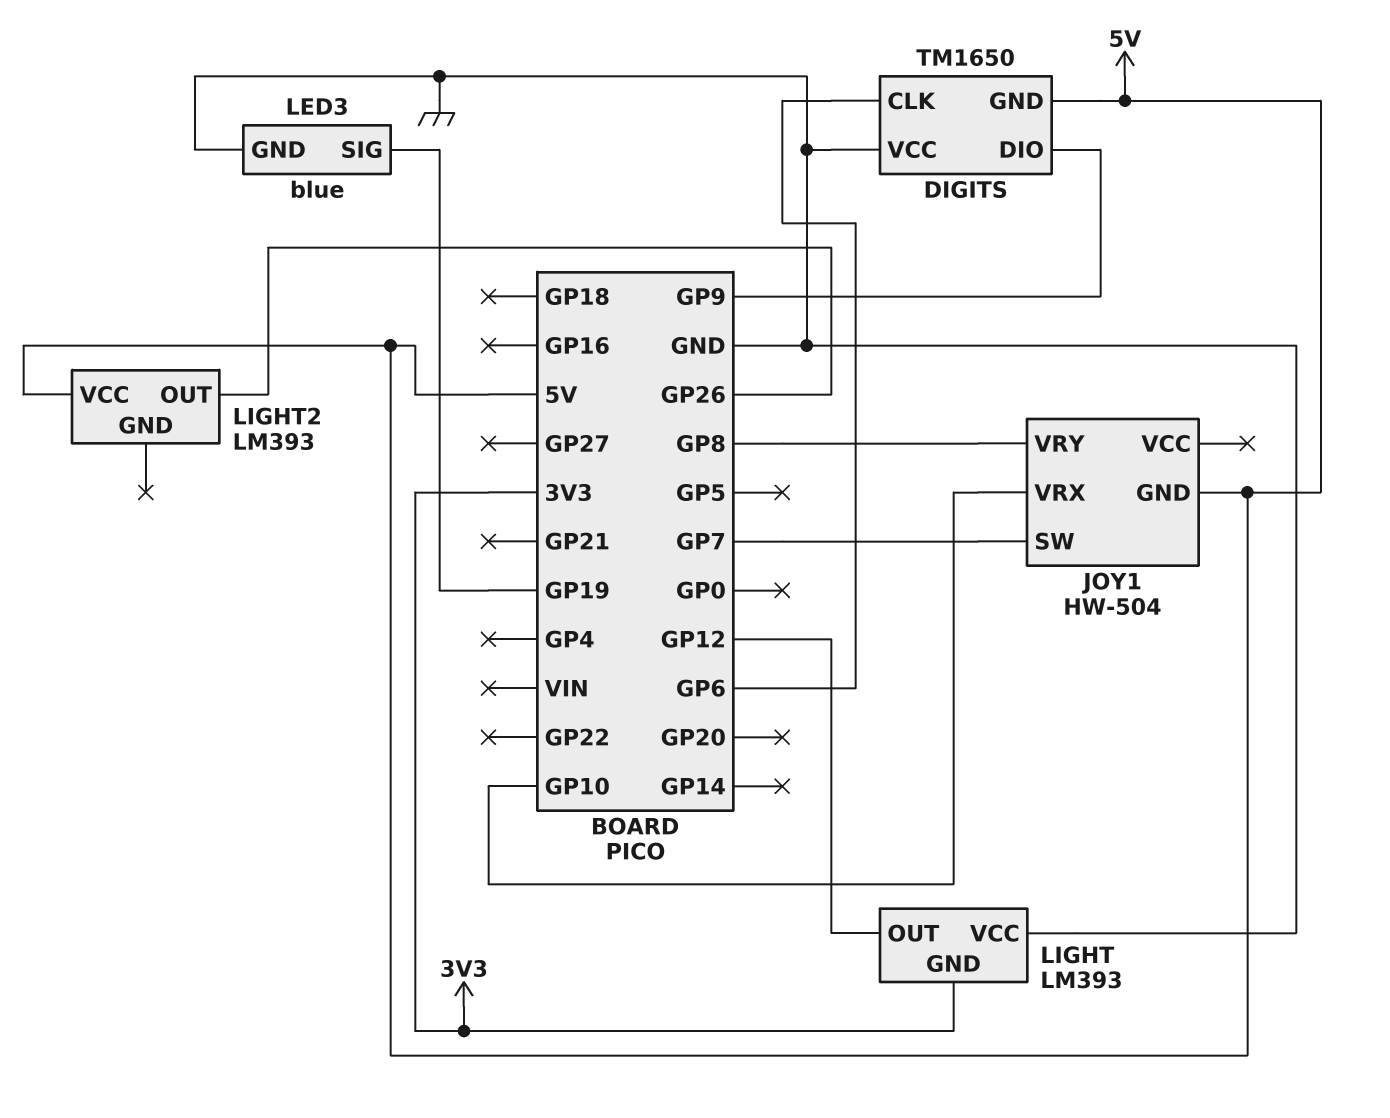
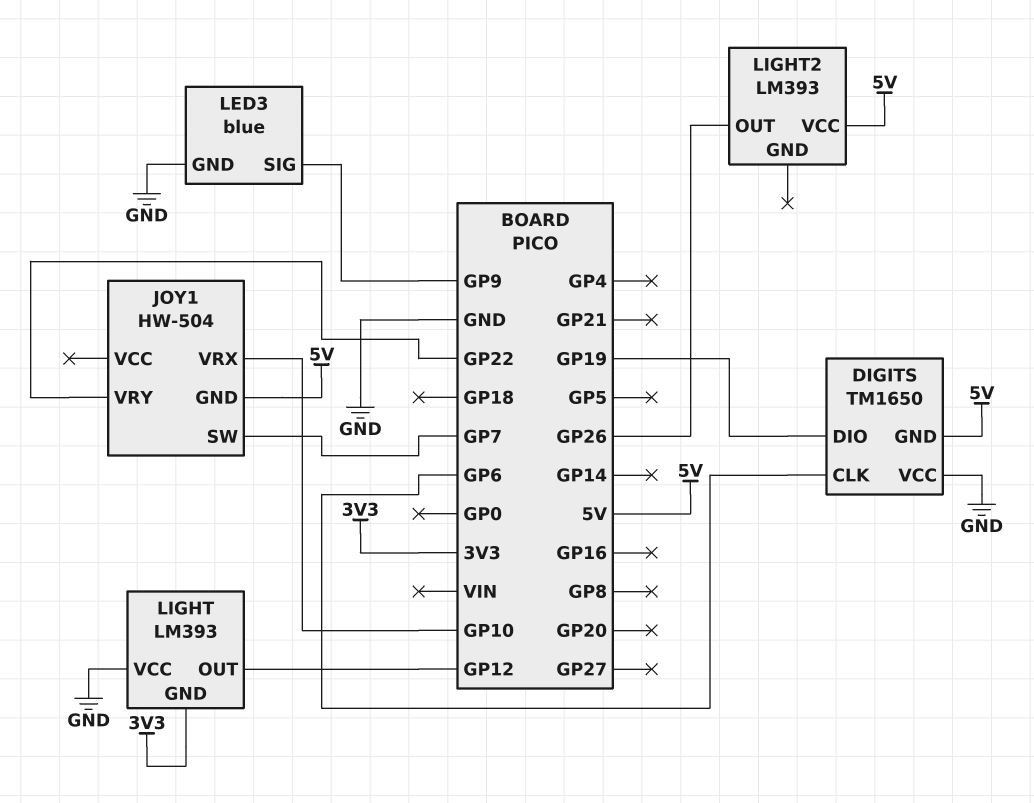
DIGITS pin DIO: GP9 -> GP19
JOY1 pin VRY: GP8 -> GP22
LED3 pin SIG: GP19 -> GP9

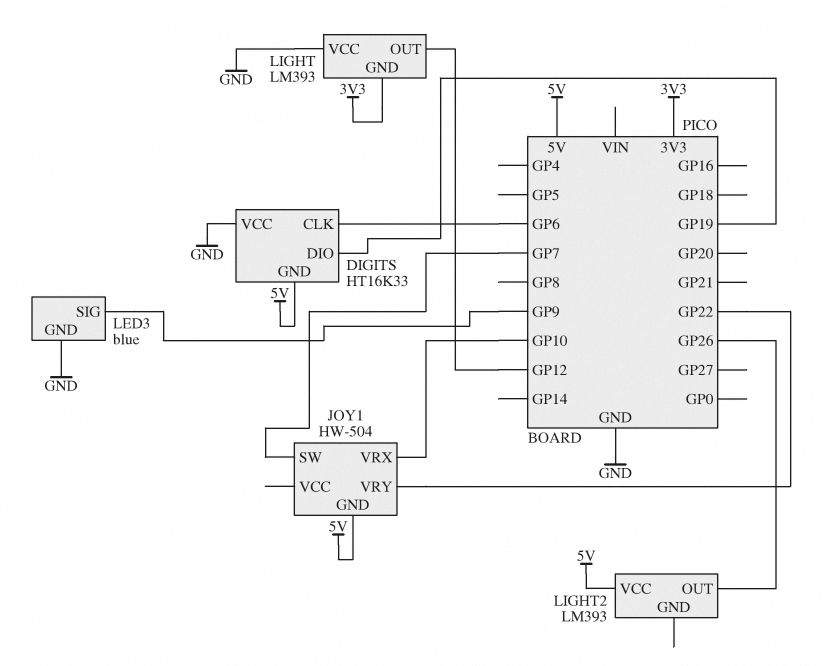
DIGITS: TM1650 -> HT16K33

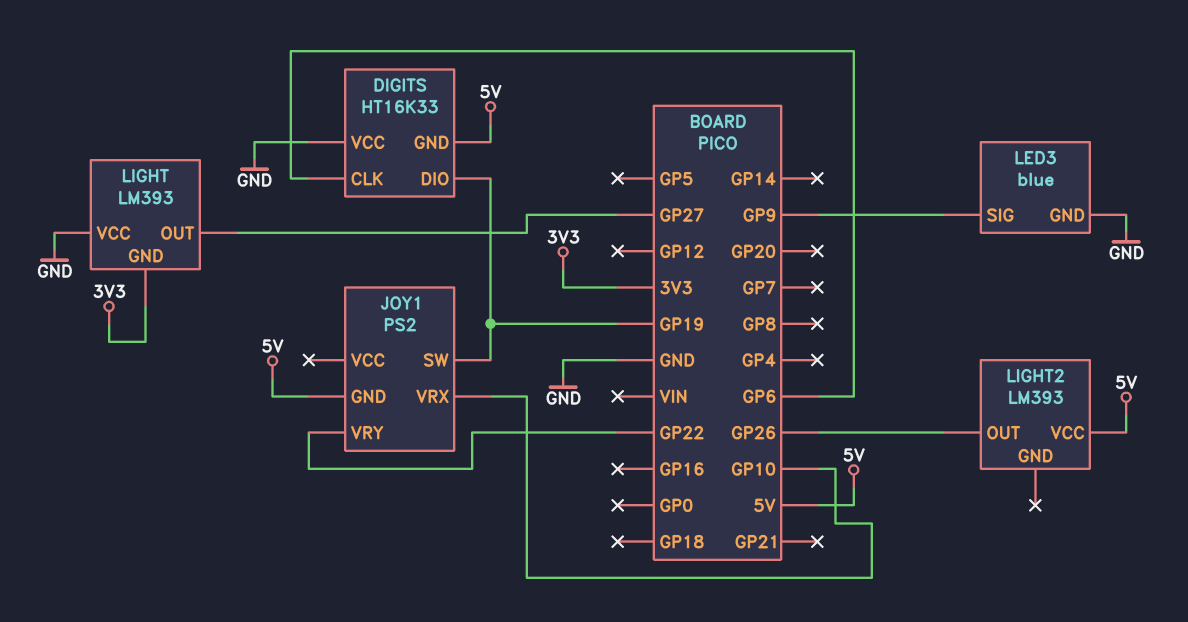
JOY1: HW-504 -> PS2
JOY1 pin SW: GP7 -> GP19
LIGHT pin OUT: GP12 -> GP27

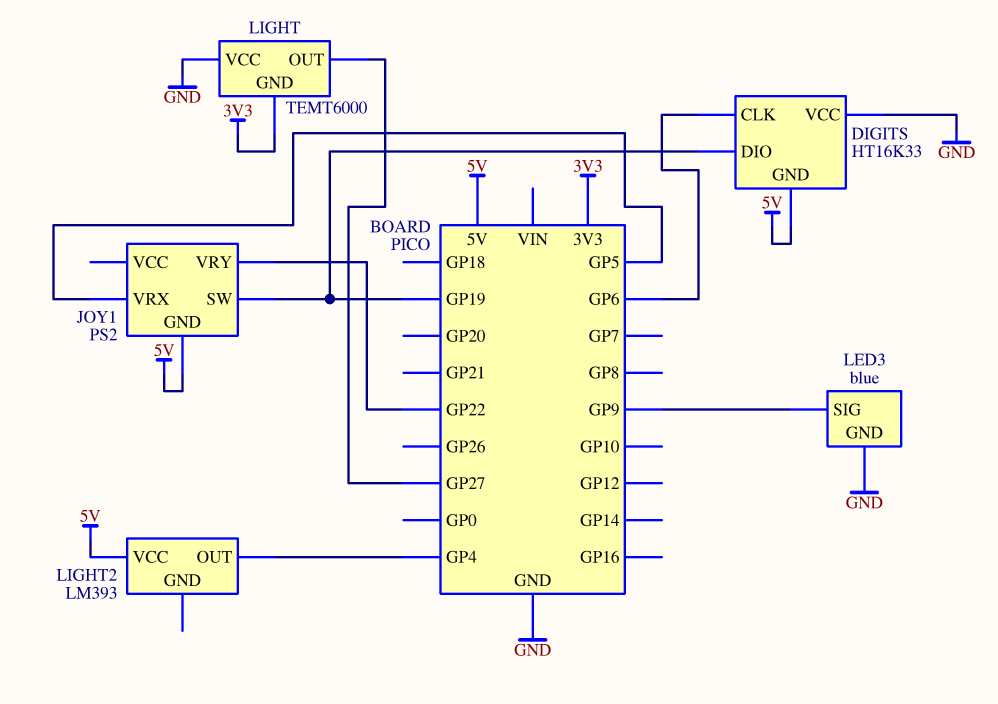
JOY1 pin VRX: GP10 -> GP5
LIGHT: LM393 -> TEMT6000
LIGHT2 pin OUT: GP26 -> GP4

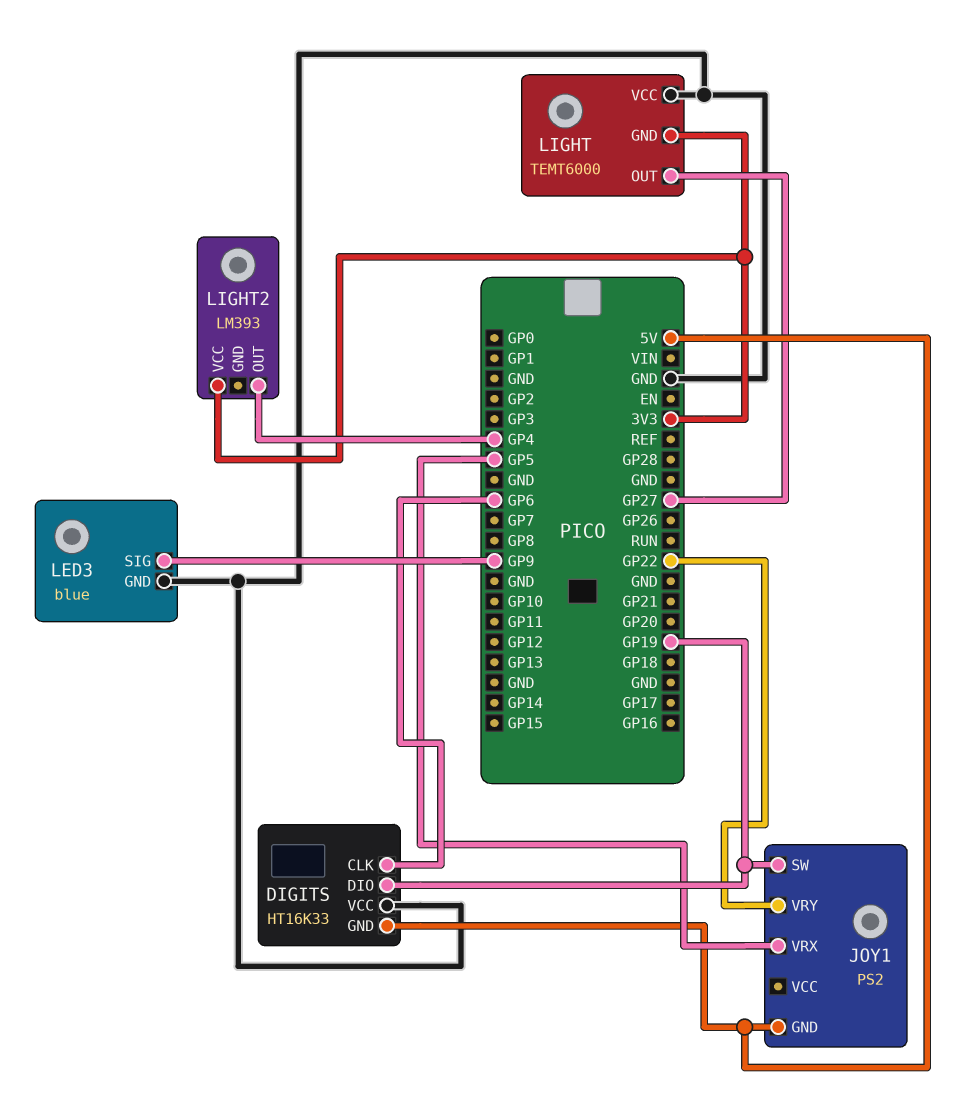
LIGHT2 pin VCC: 5V -> 3V3

